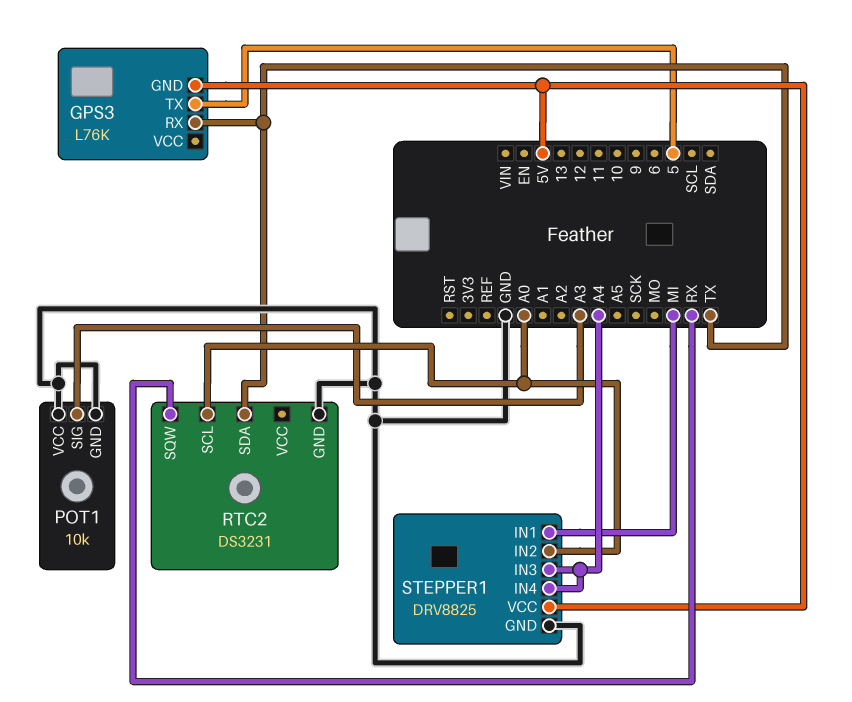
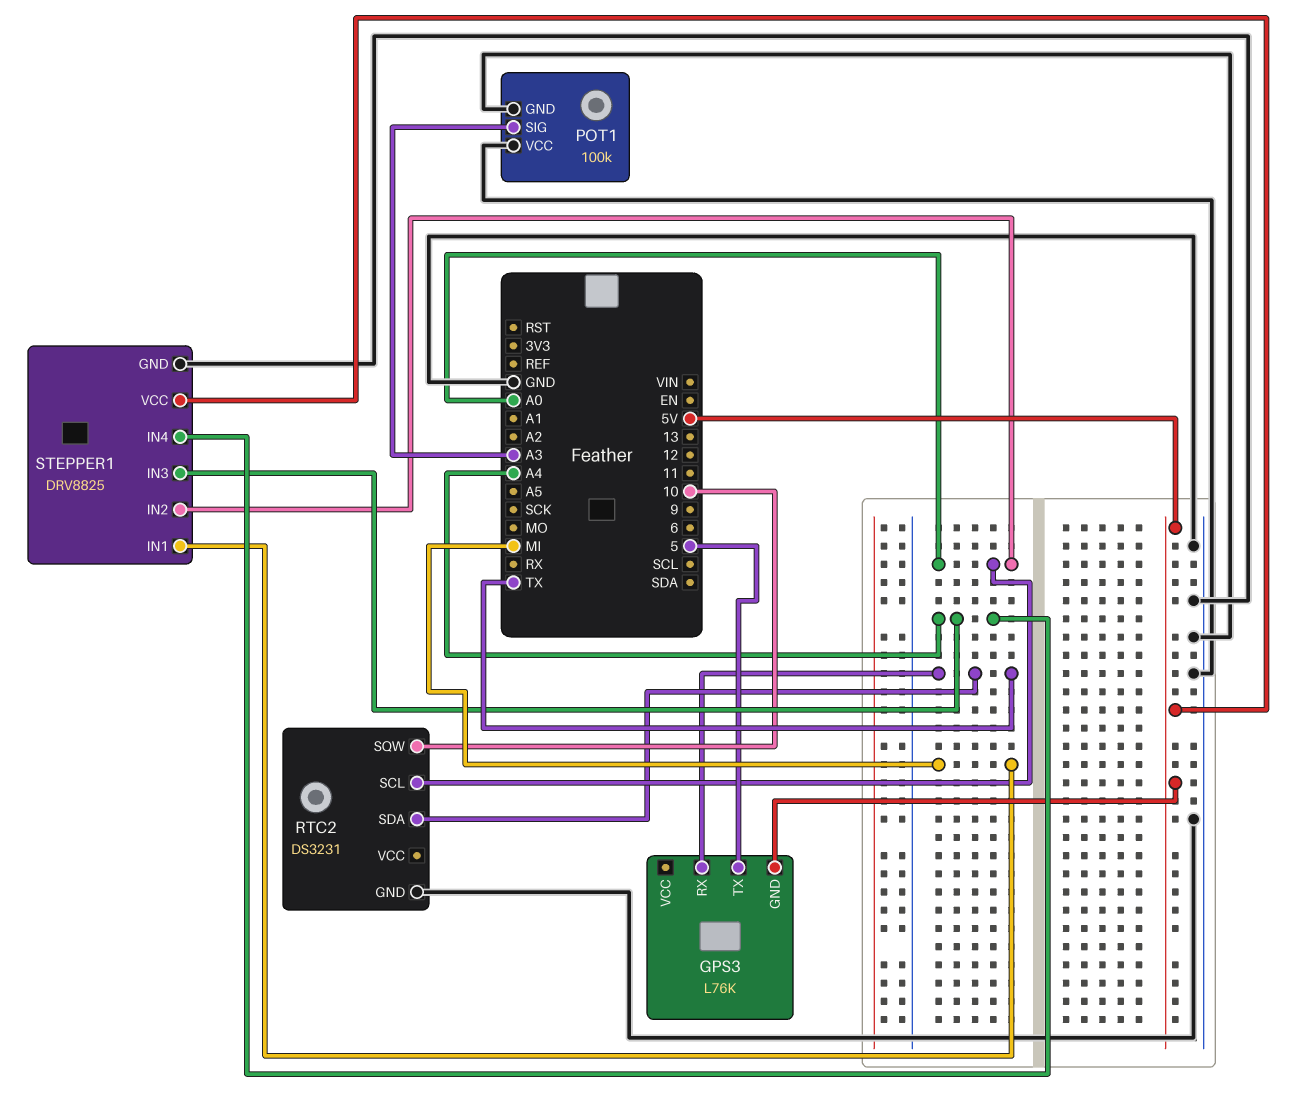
POT1: 10k -> 100k
RTC2 pin SQW: RX -> 10

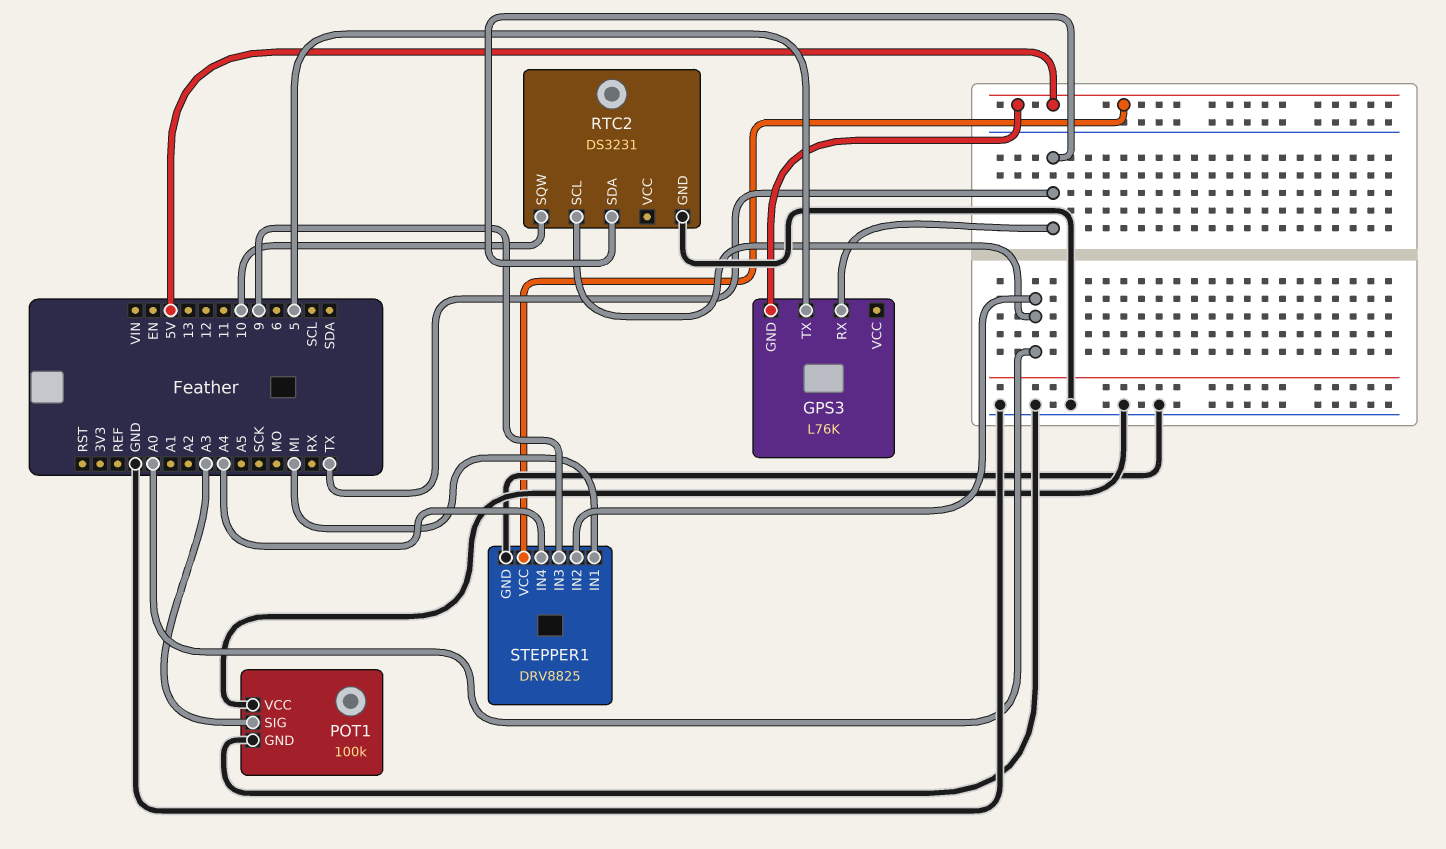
STEPPER1 pin IN3: A4 -> 9

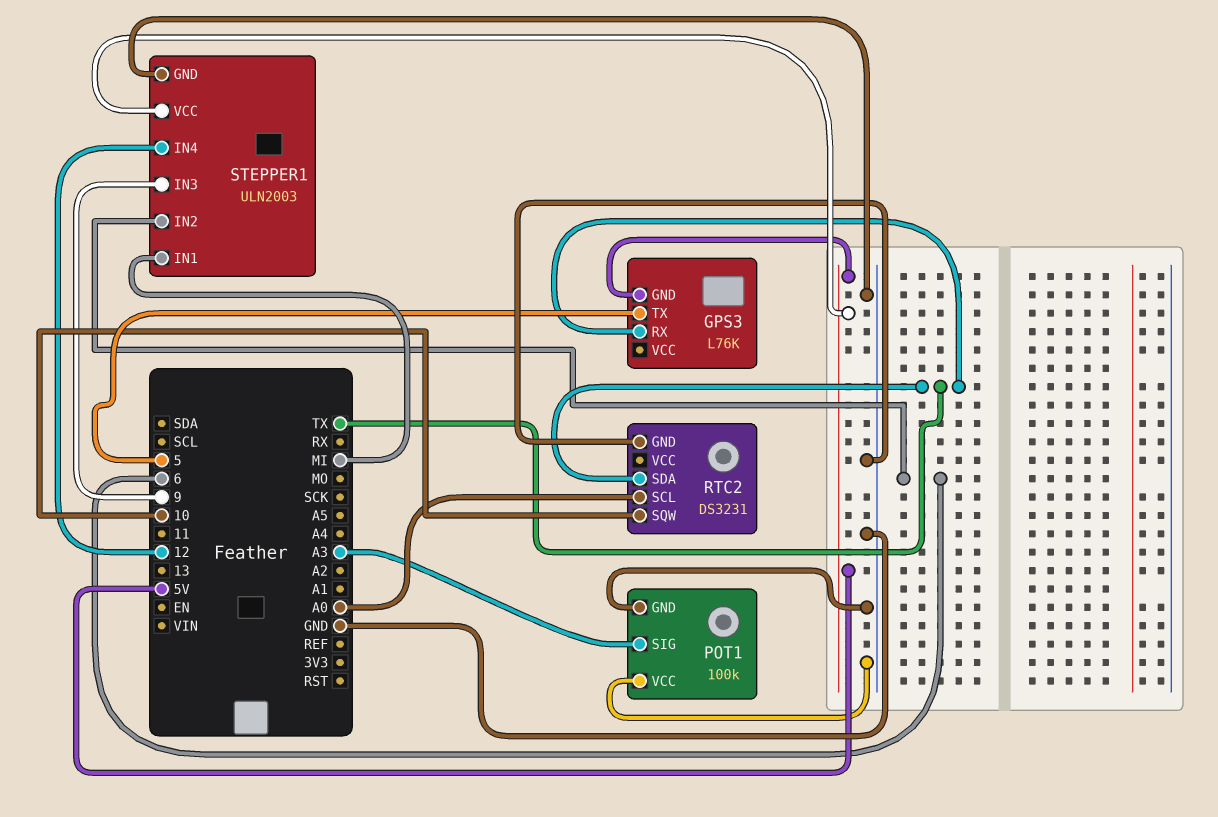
STEPPER1: DRV8825 -> ULN2003
STEPPER1 pin IN2: A0 -> 6
STEPPER1 pin IN4: A4 -> 12

